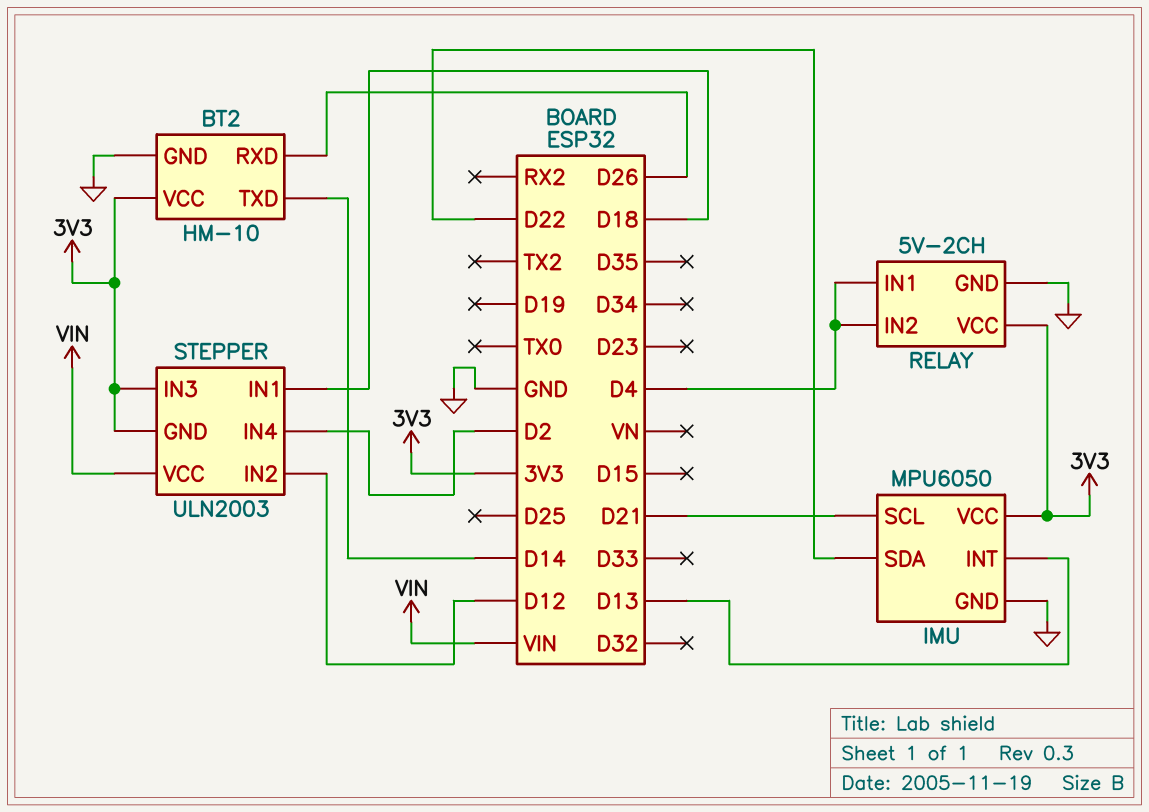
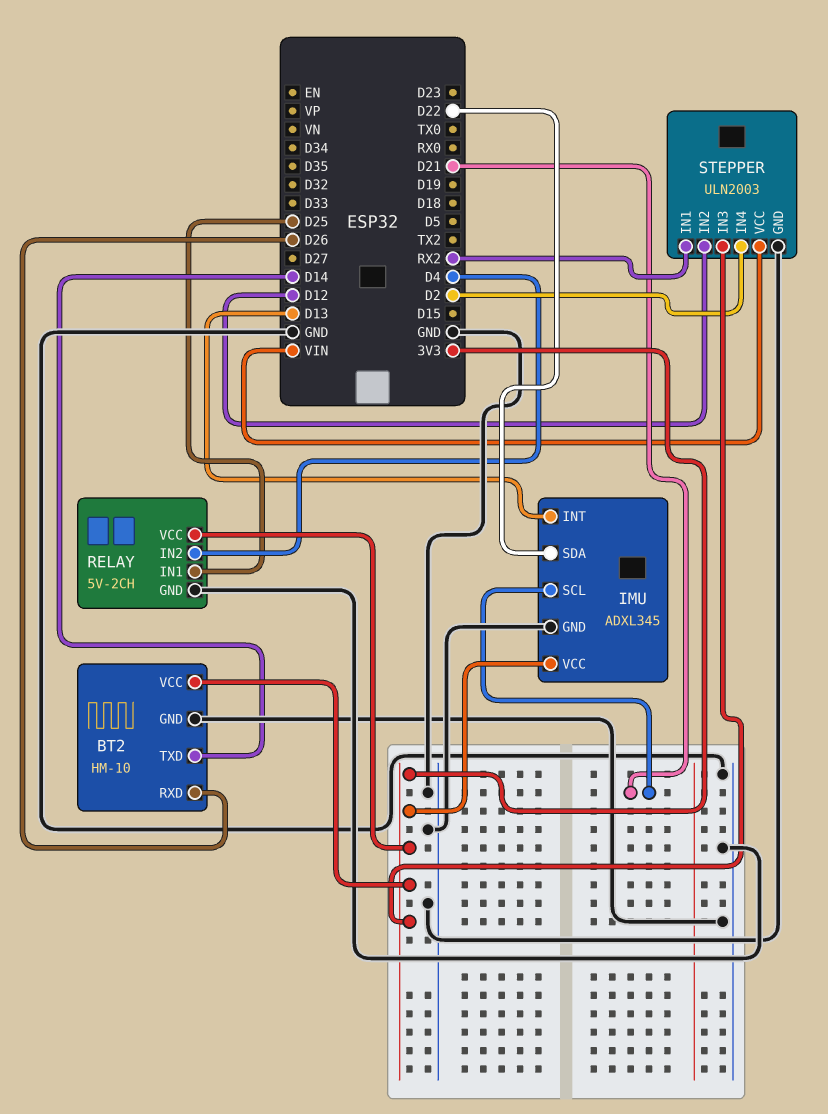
IMU: MPU6050 -> ADXL345
RELAY pin IN1: D4 -> D25
STEPPER pin GND: 3V3 -> GND
STEPPER pin IN1: D18 -> RX2

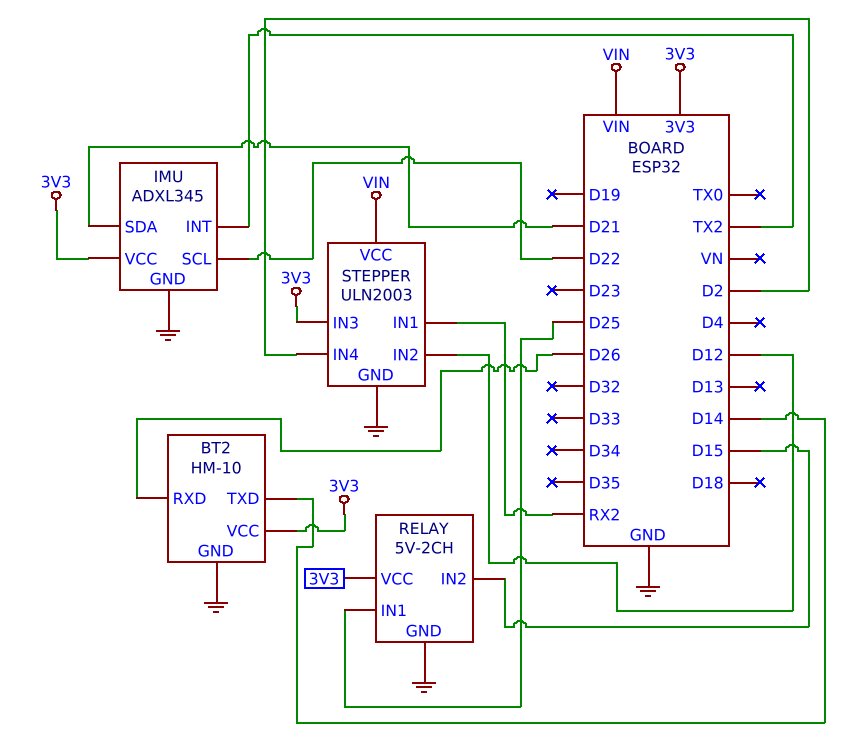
IMU pin INT: D13 -> TX2
IMU pin SCL: D21 -> D22
IMU pin SDA: D22 -> D21
RELAY pin IN2: D4 -> D15

